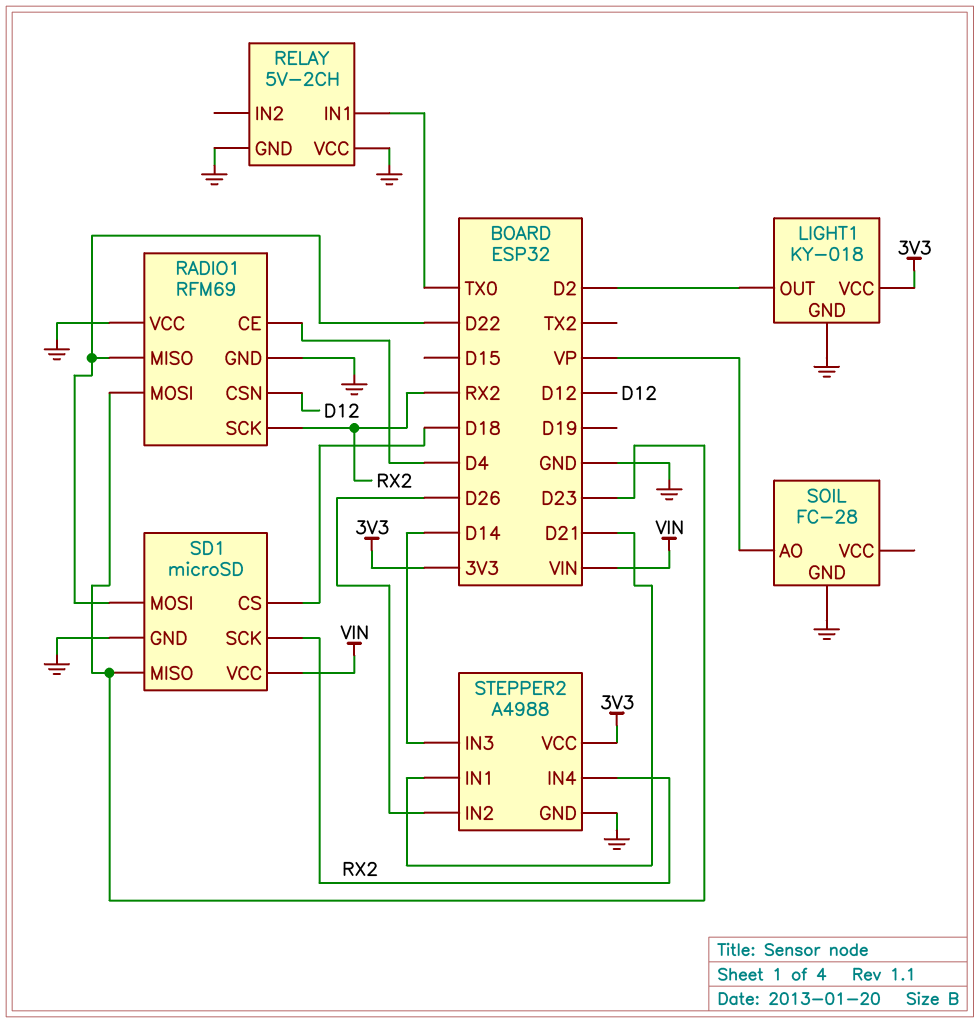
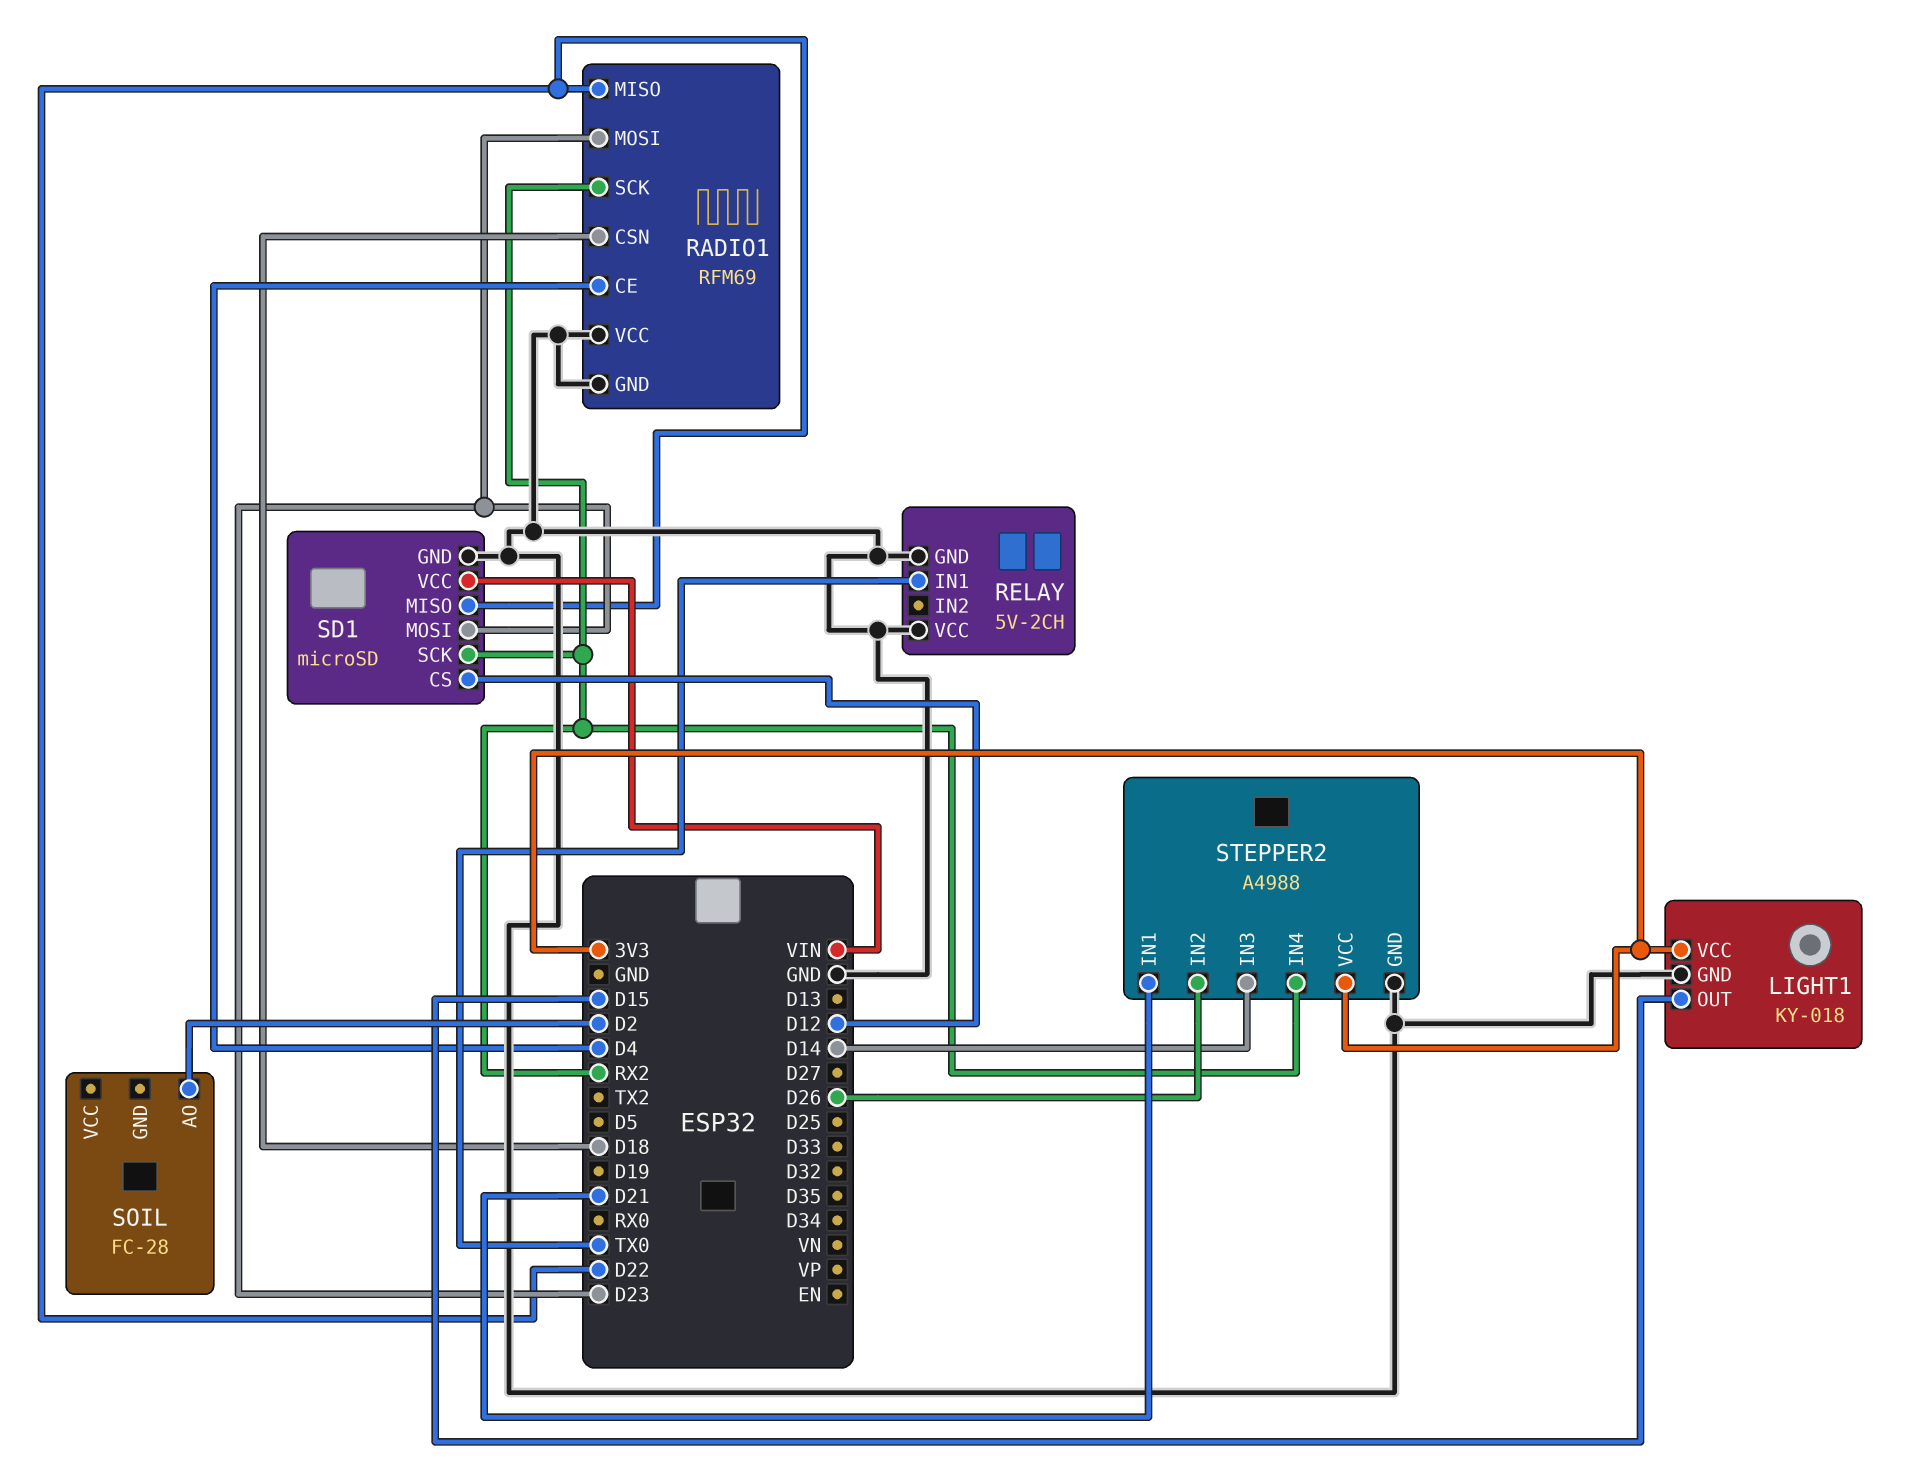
LIGHT1 pin OUT: D2 -> D15
RADIO1 pin CSN: D12 -> D18
SD1 pin CS: D18 -> D12
SD1 pin MISO: D23 -> D22
SD1 pin MOSI: D22 -> D23
SOIL pin AO: VP -> D2
SOIL pin GND: GND -> none

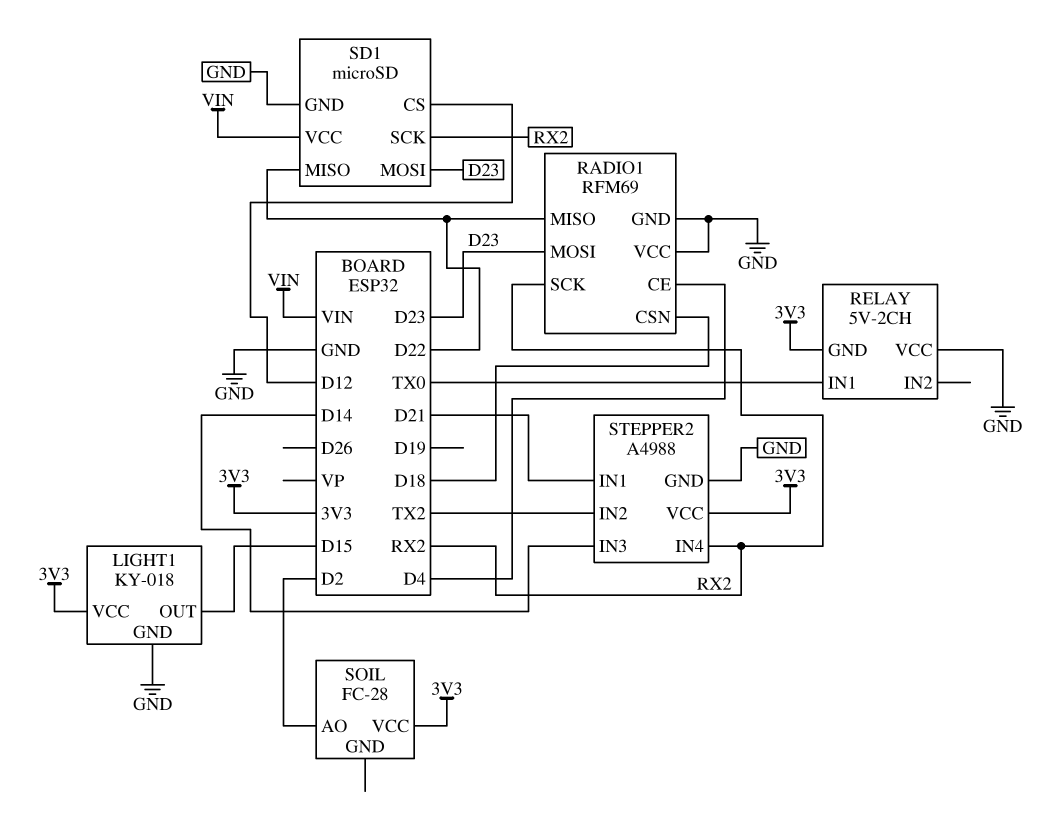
RELAY pin GND: GND -> 3V3
SOIL pin VCC: none -> 3V3
STEPPER2 pin IN2: D26 -> TX2

